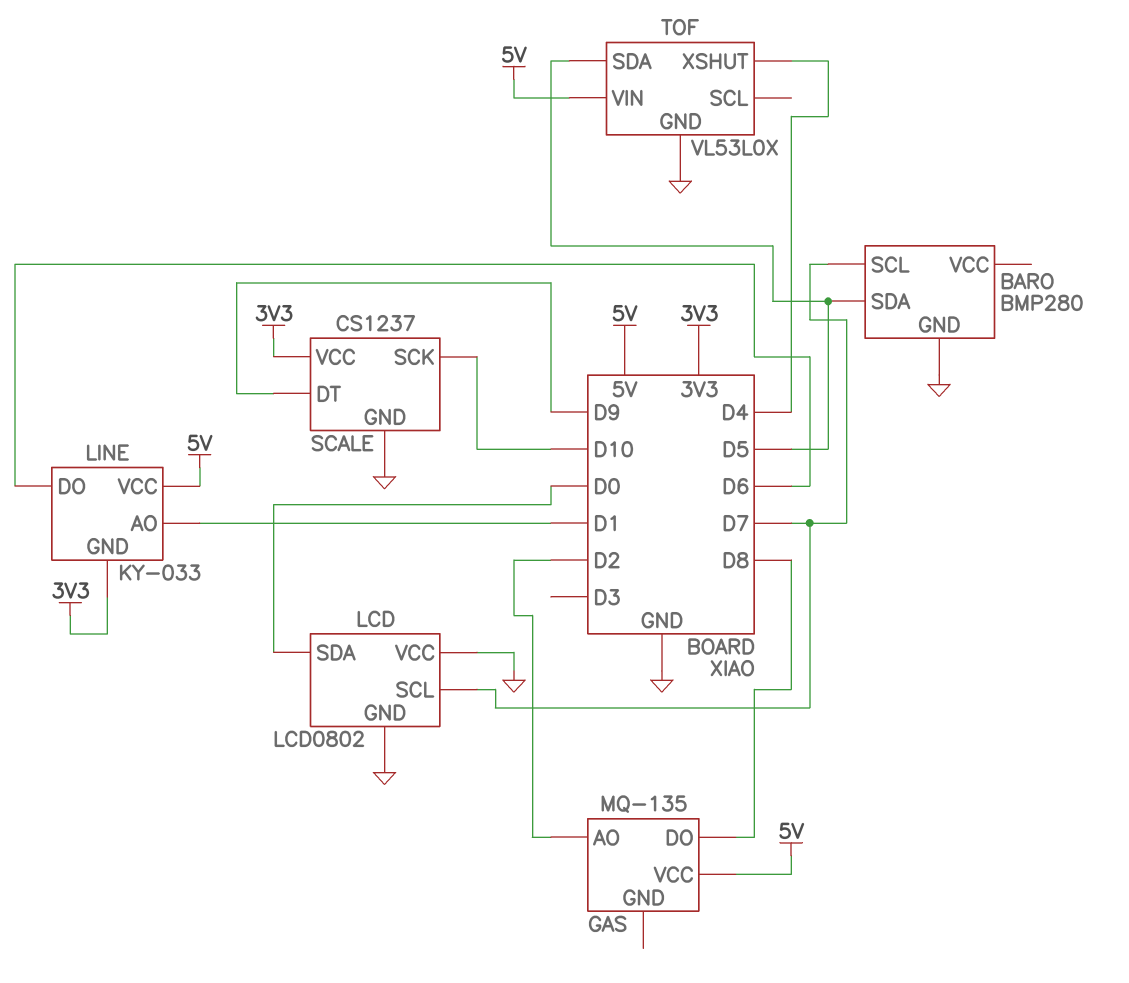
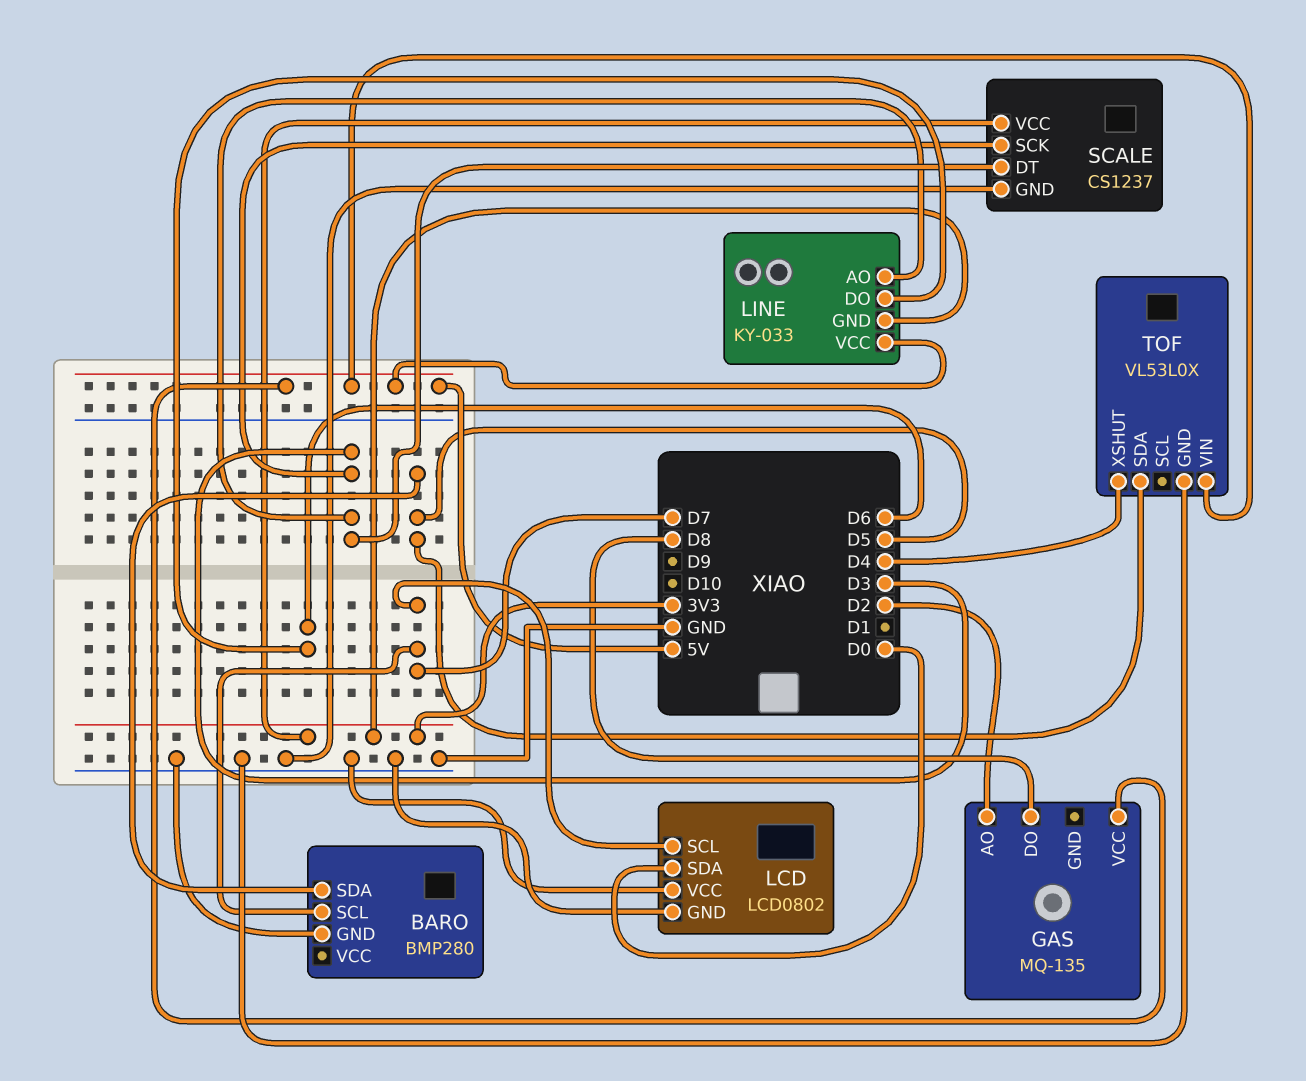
LINE pin AO: D1 -> D3
SCALE pin DT: D9 -> D3
SCALE pin SCK: D10 -> D3

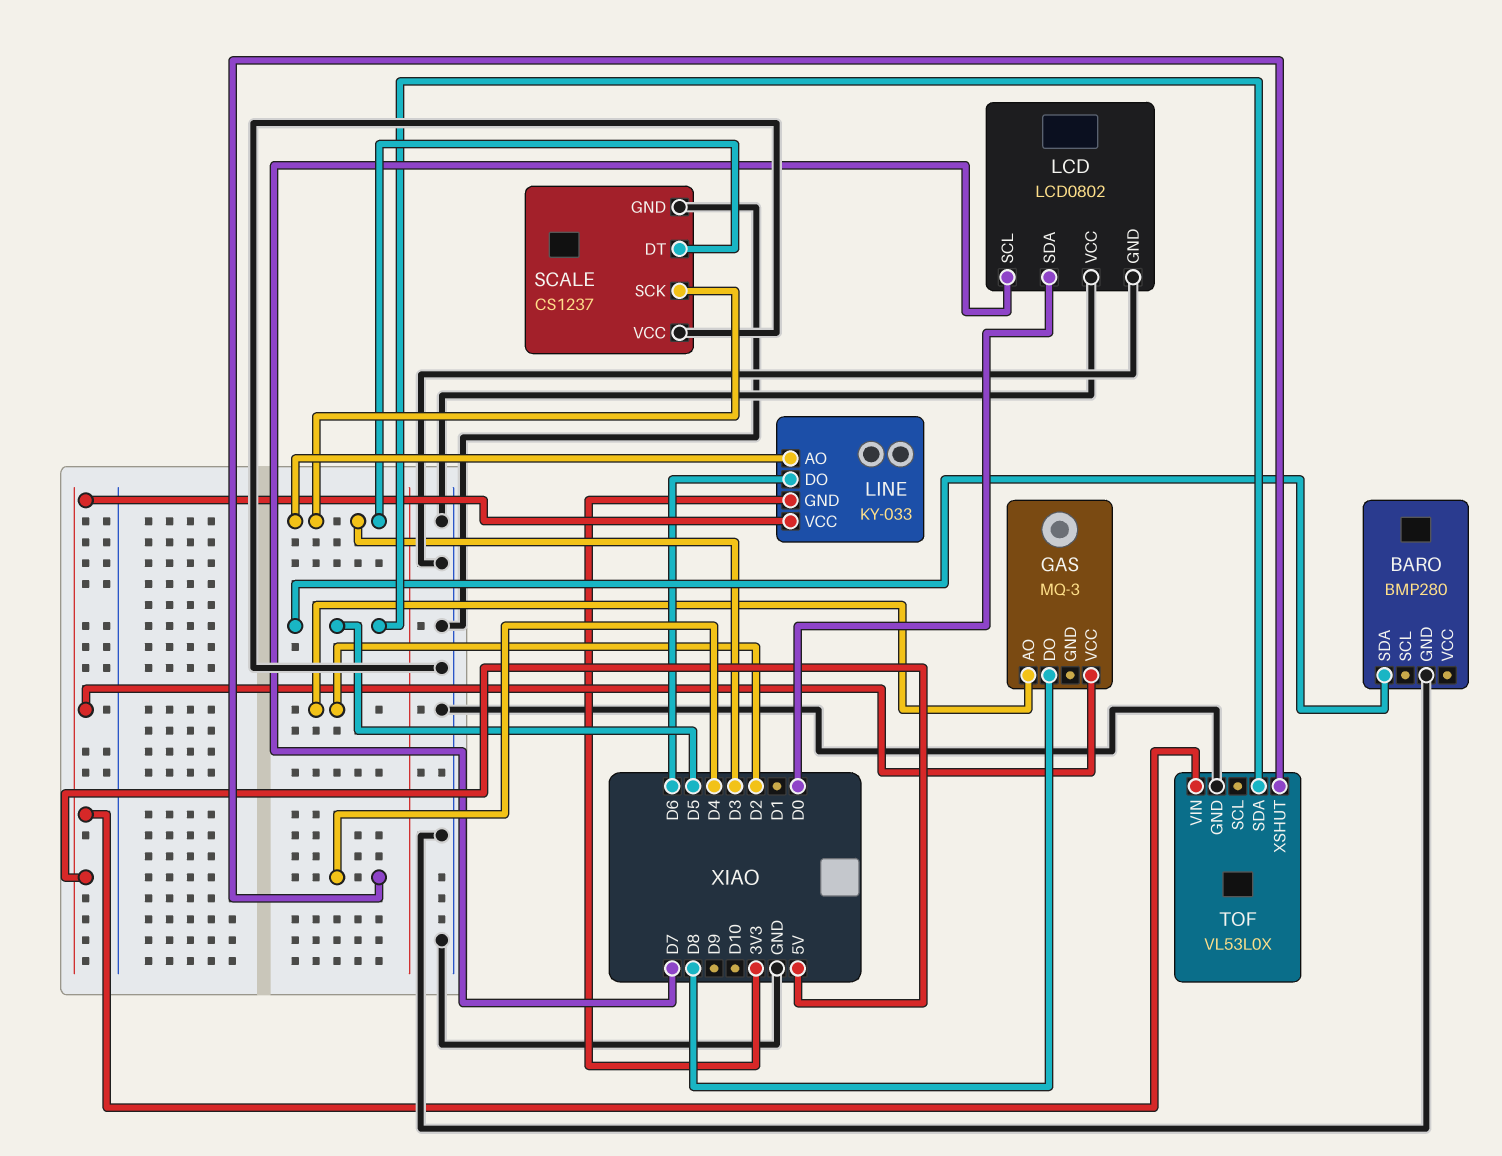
BARO pin SCL: D7 -> none
GAS: MQ-135 -> MQ-3
SCALE pin VCC: 3V3 -> GND

